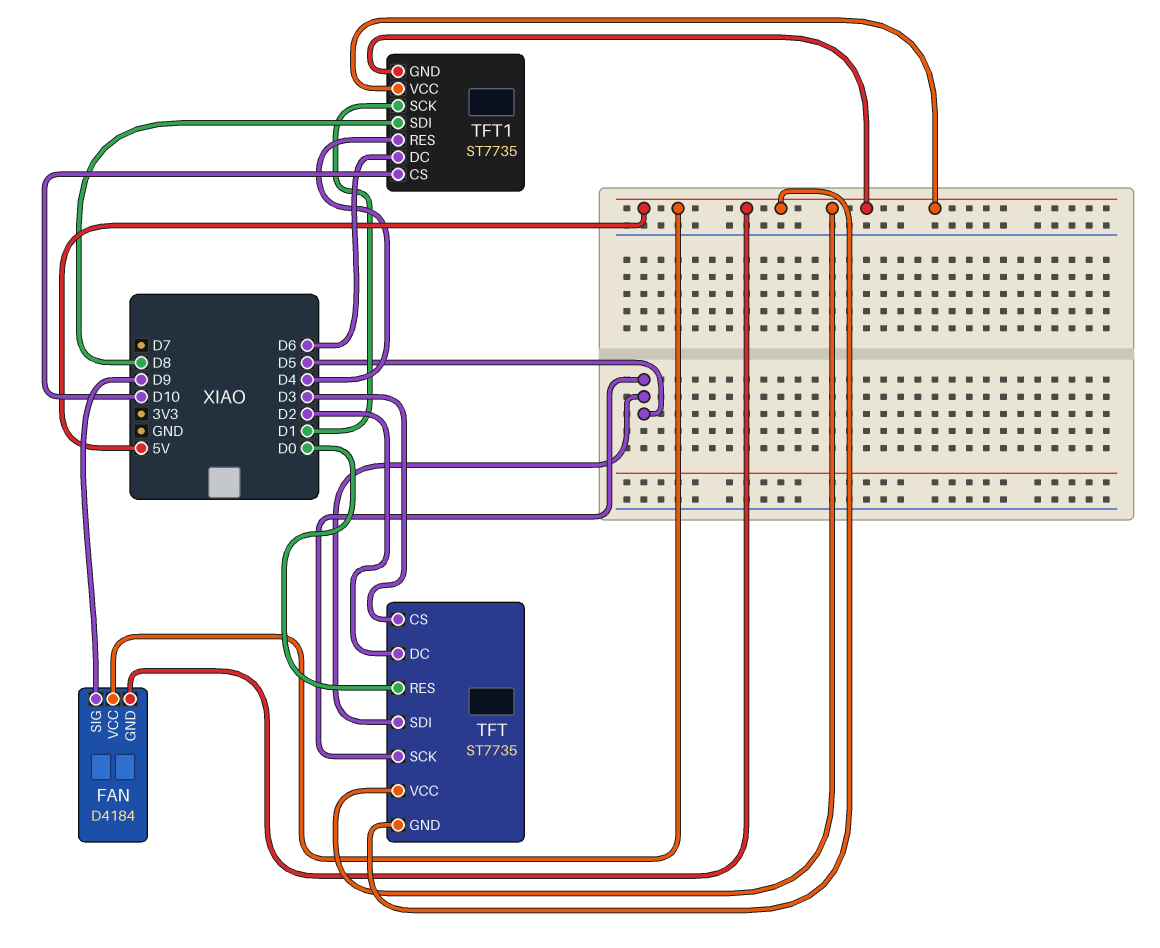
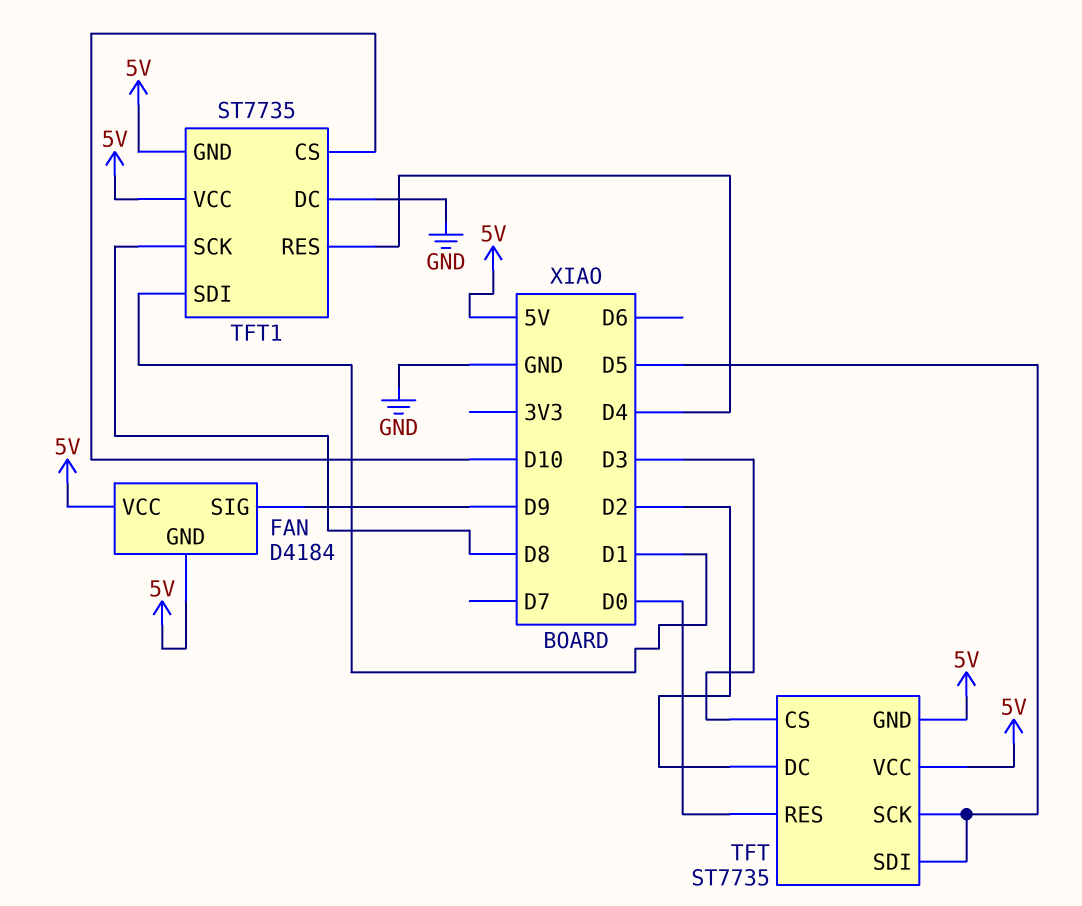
TFT1 pin DC: D6 -> GND
TFT1 pin SCK: D1 -> D8
TFT1 pin SDI: D8 -> D1

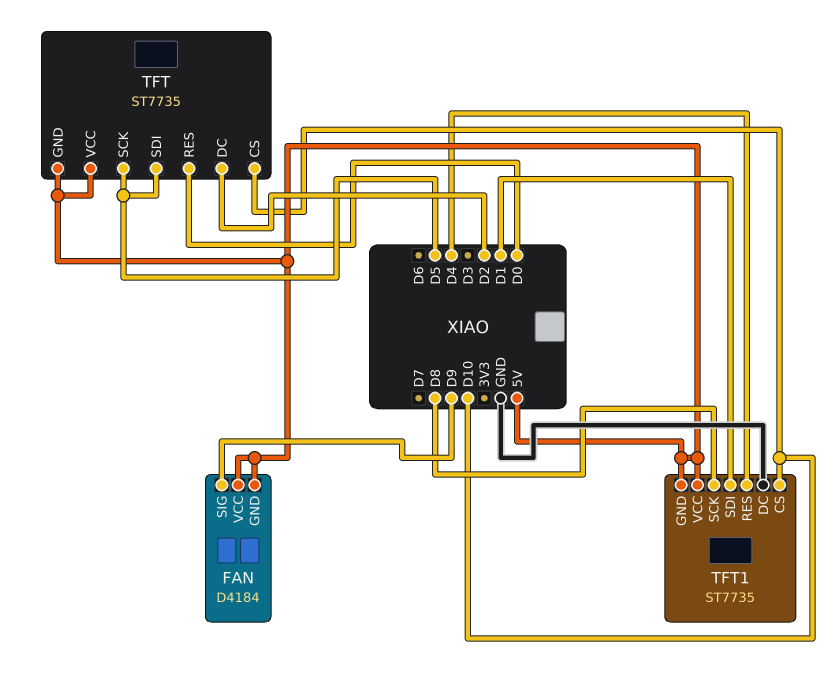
TFT pin CS: D3 -> D10

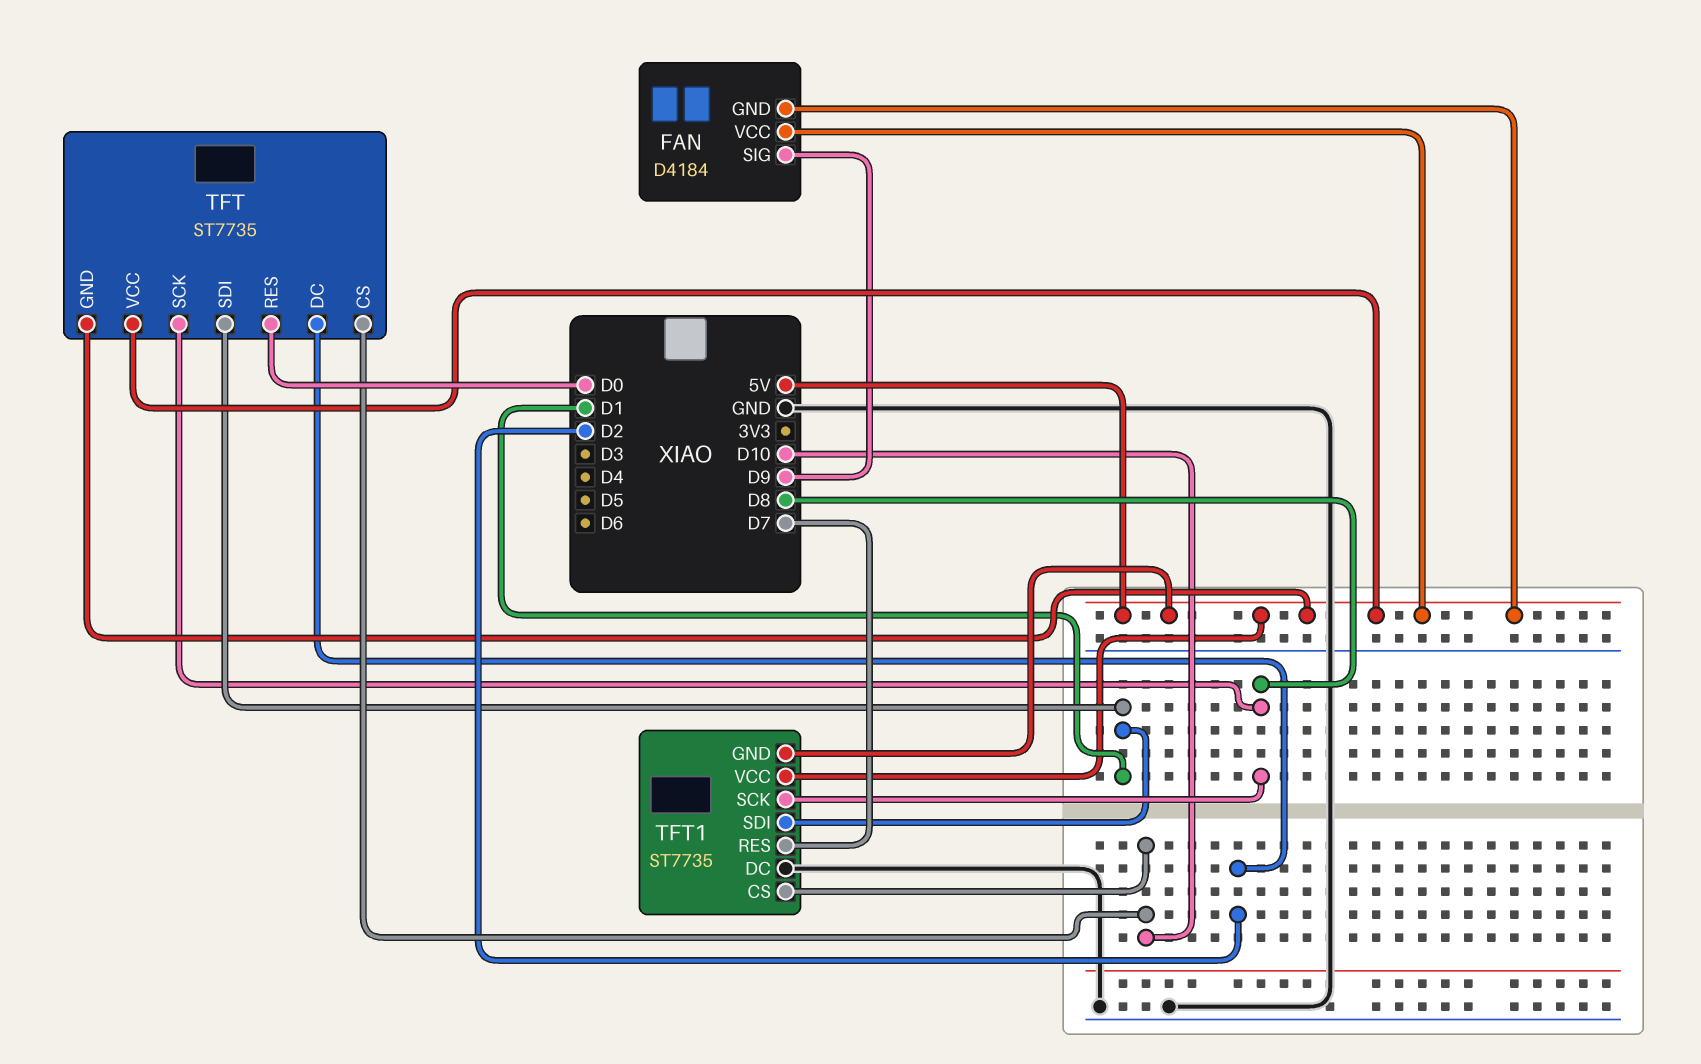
TFT pin SCK: D5 -> D8
TFT pin SDI: D5 -> D1
TFT1 pin RES: D4 -> D7

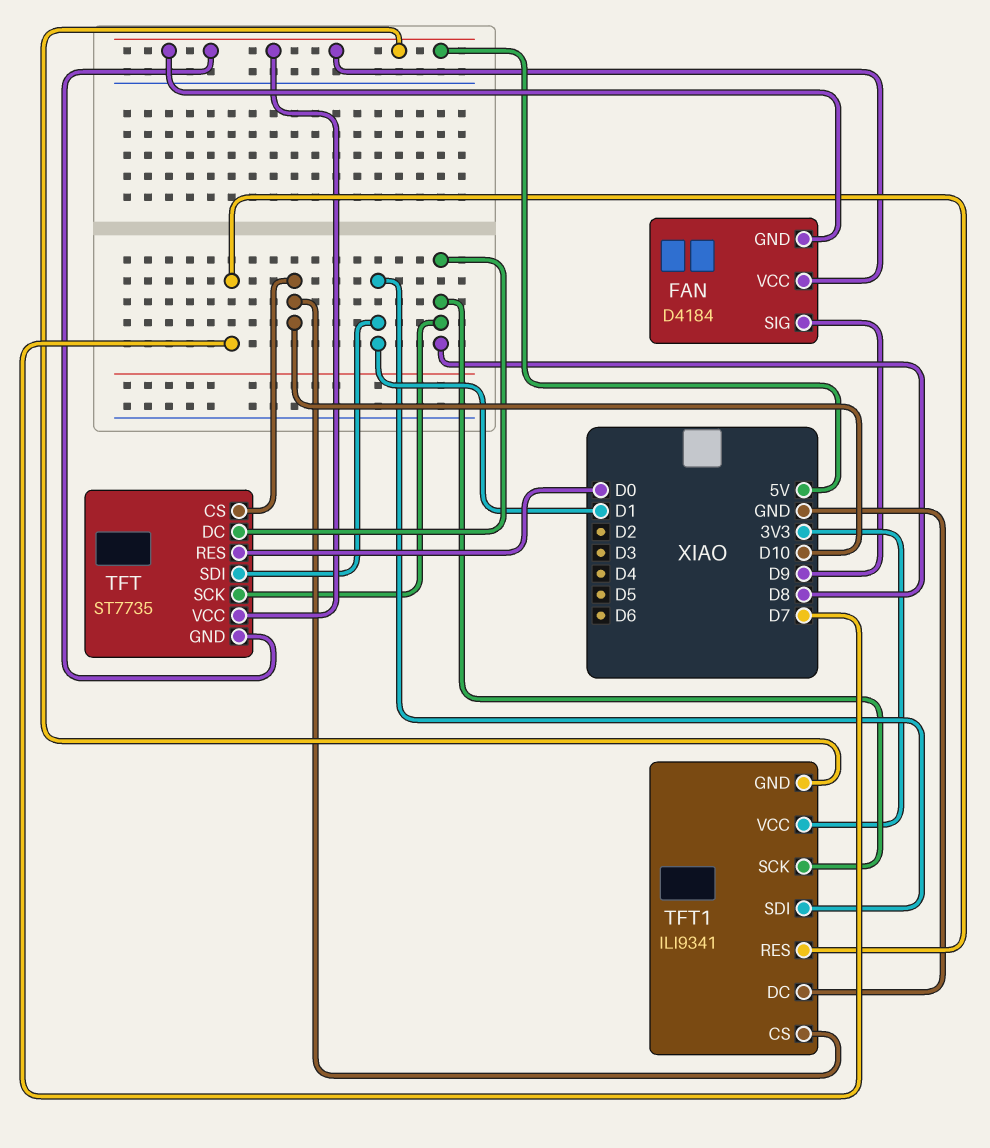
TFT pin DC: D2 -> D8
TFT1: ST7735 -> ILI9341
TFT1 pin VCC: 5V -> 3V3

